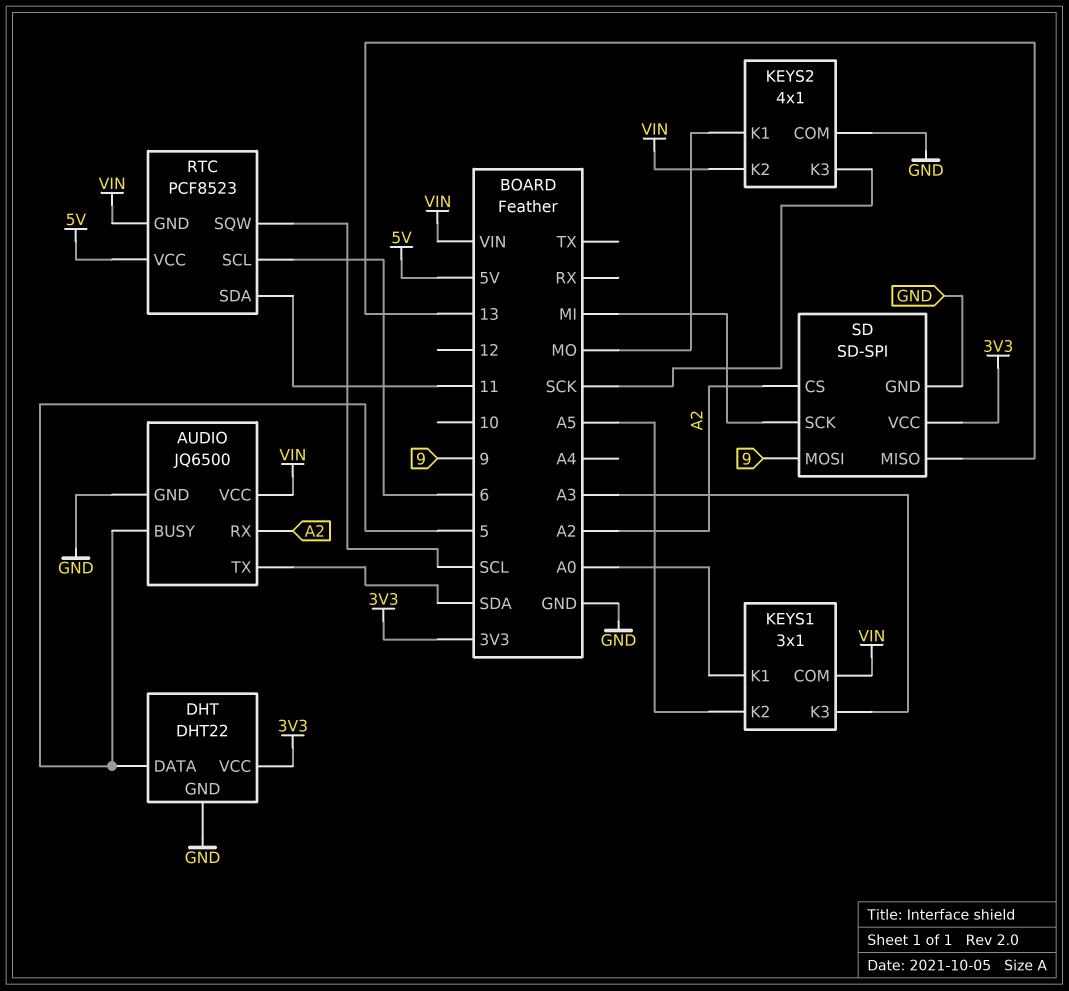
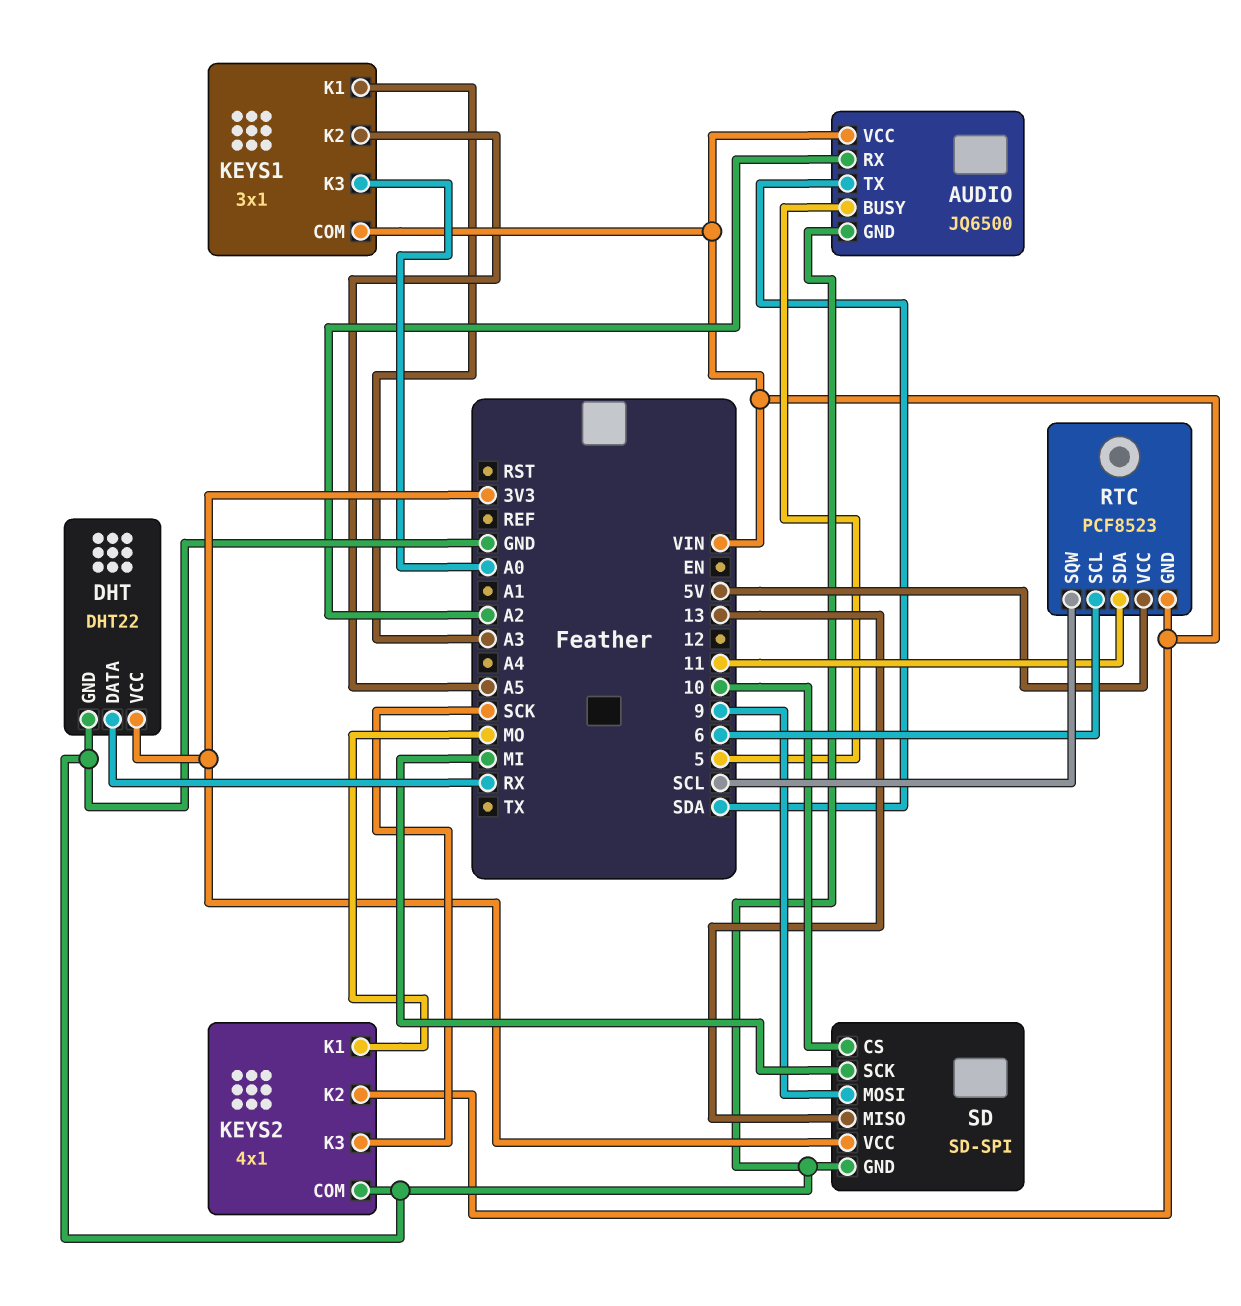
DHT pin DATA: 5 -> RX
KEYS1 pin K1: A0 -> A3
KEYS1 pin K3: A3 -> A0
SD pin CS: A2 -> 10

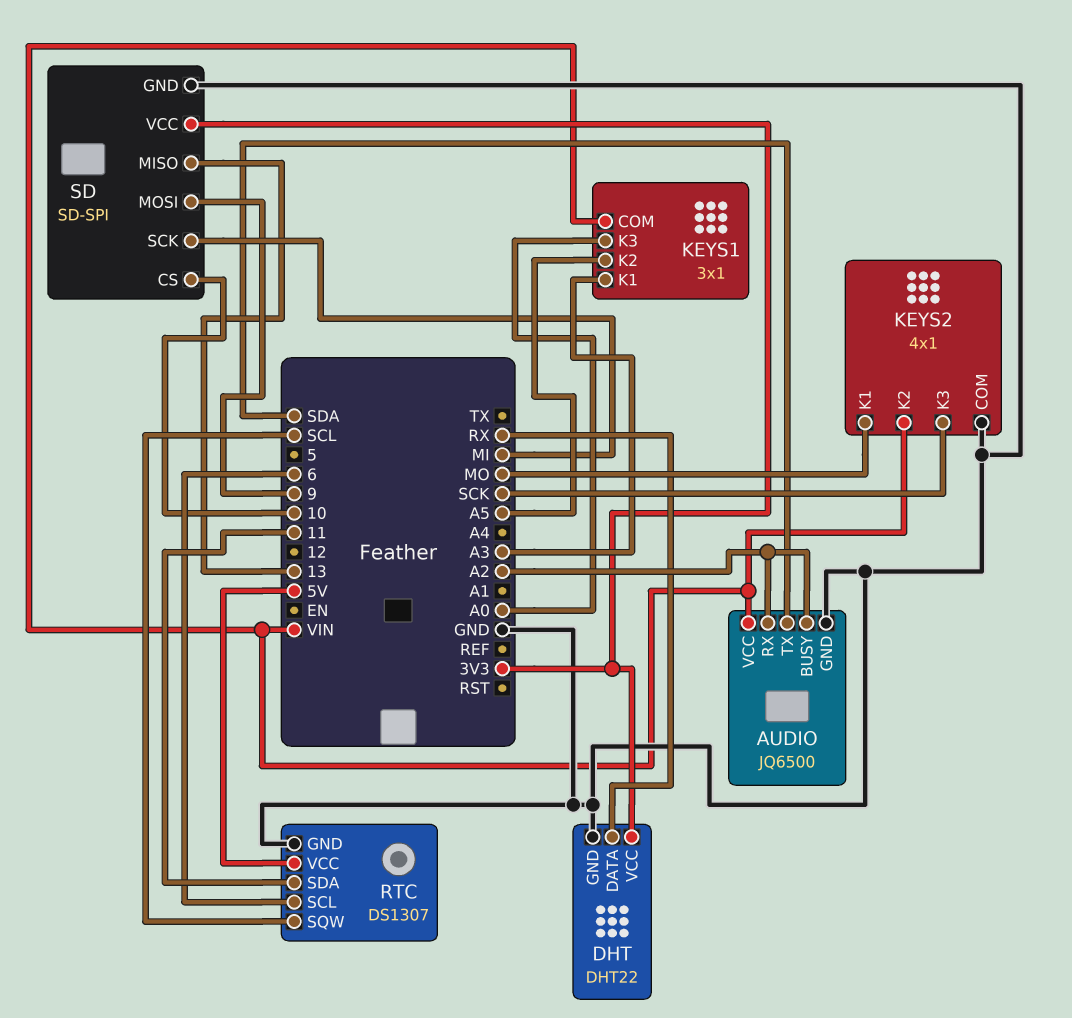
AUDIO pin BUSY: 5 -> A2
RTC: PCF8523 -> DS1307
RTC pin GND: VIN -> GND

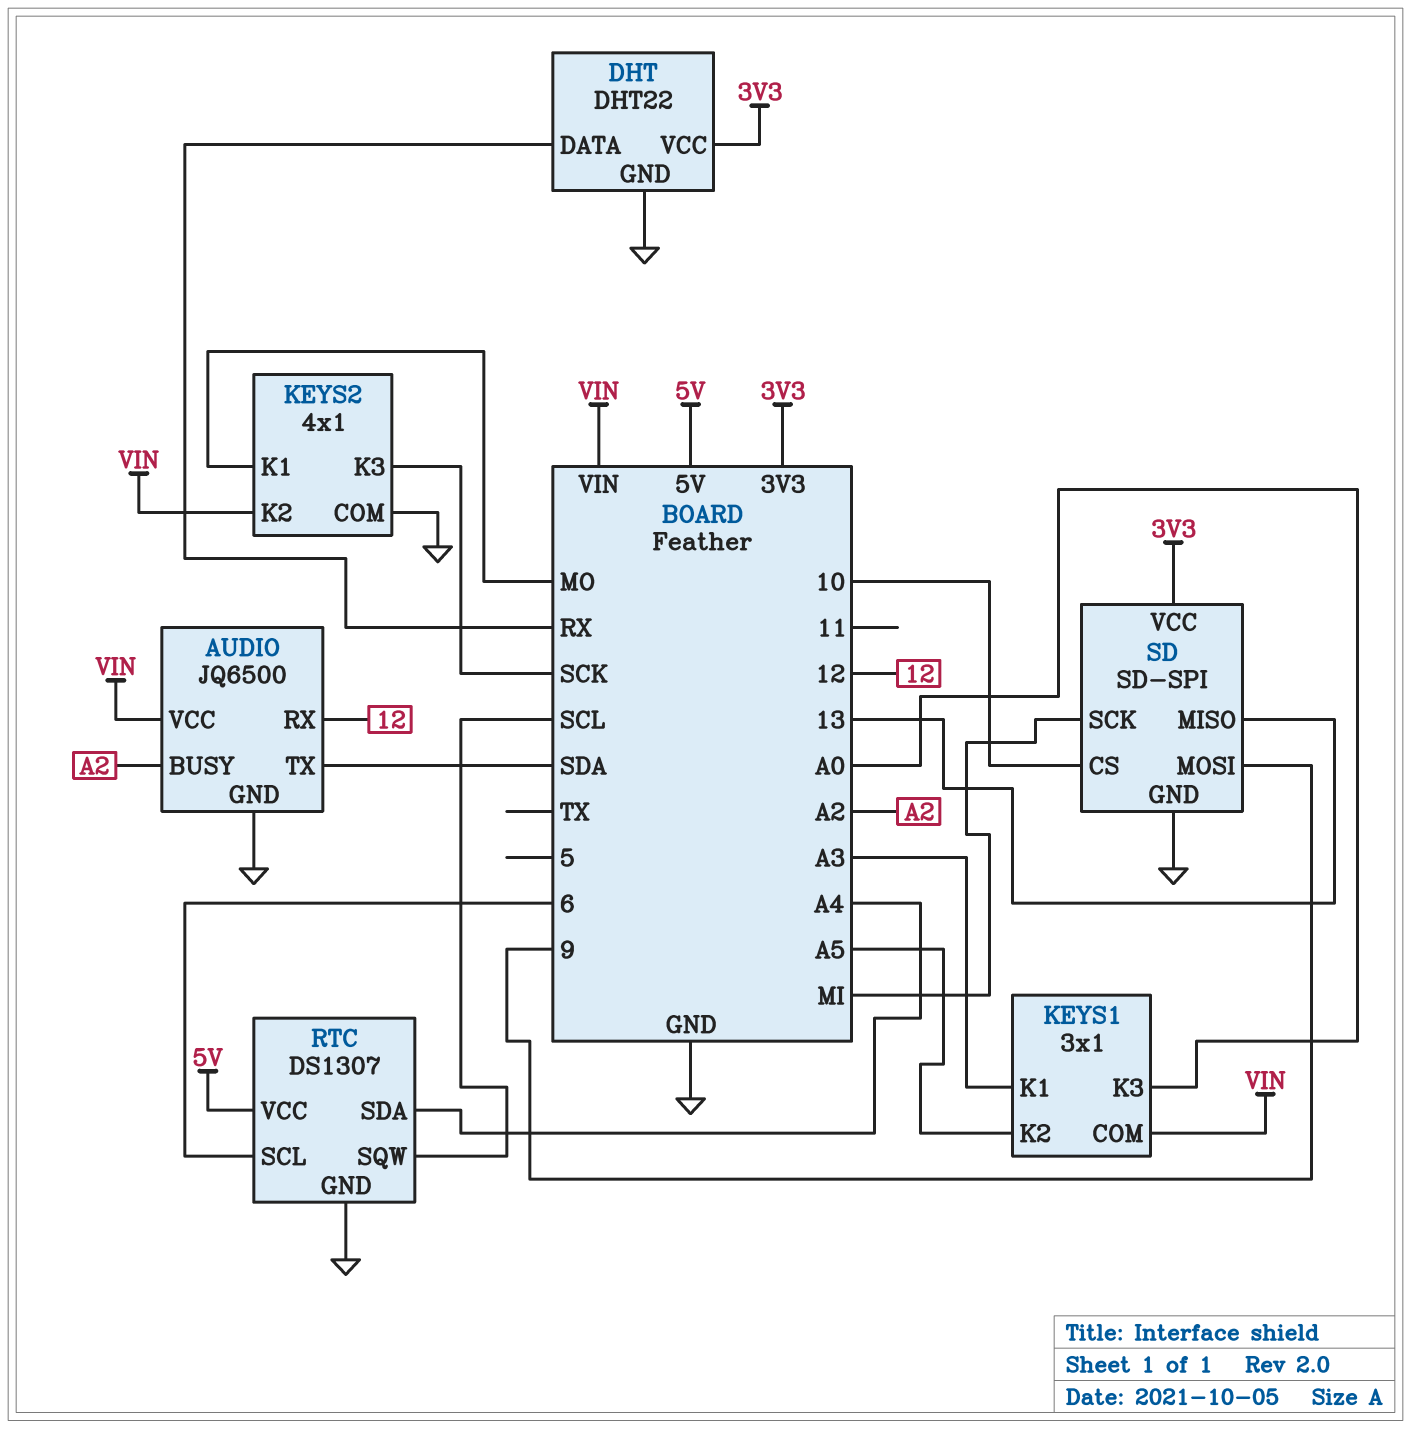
AUDIO pin RX: A2 -> 12
RTC pin SDA: 11 -> A4

